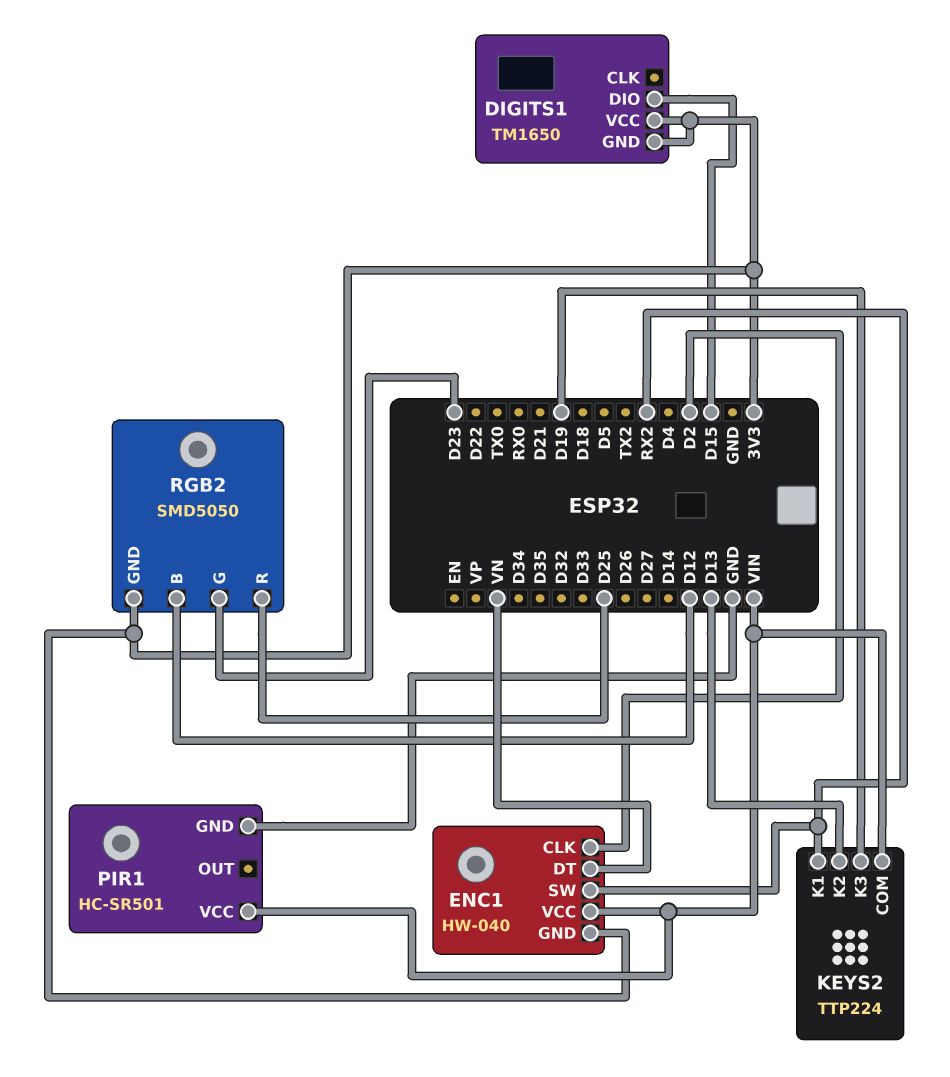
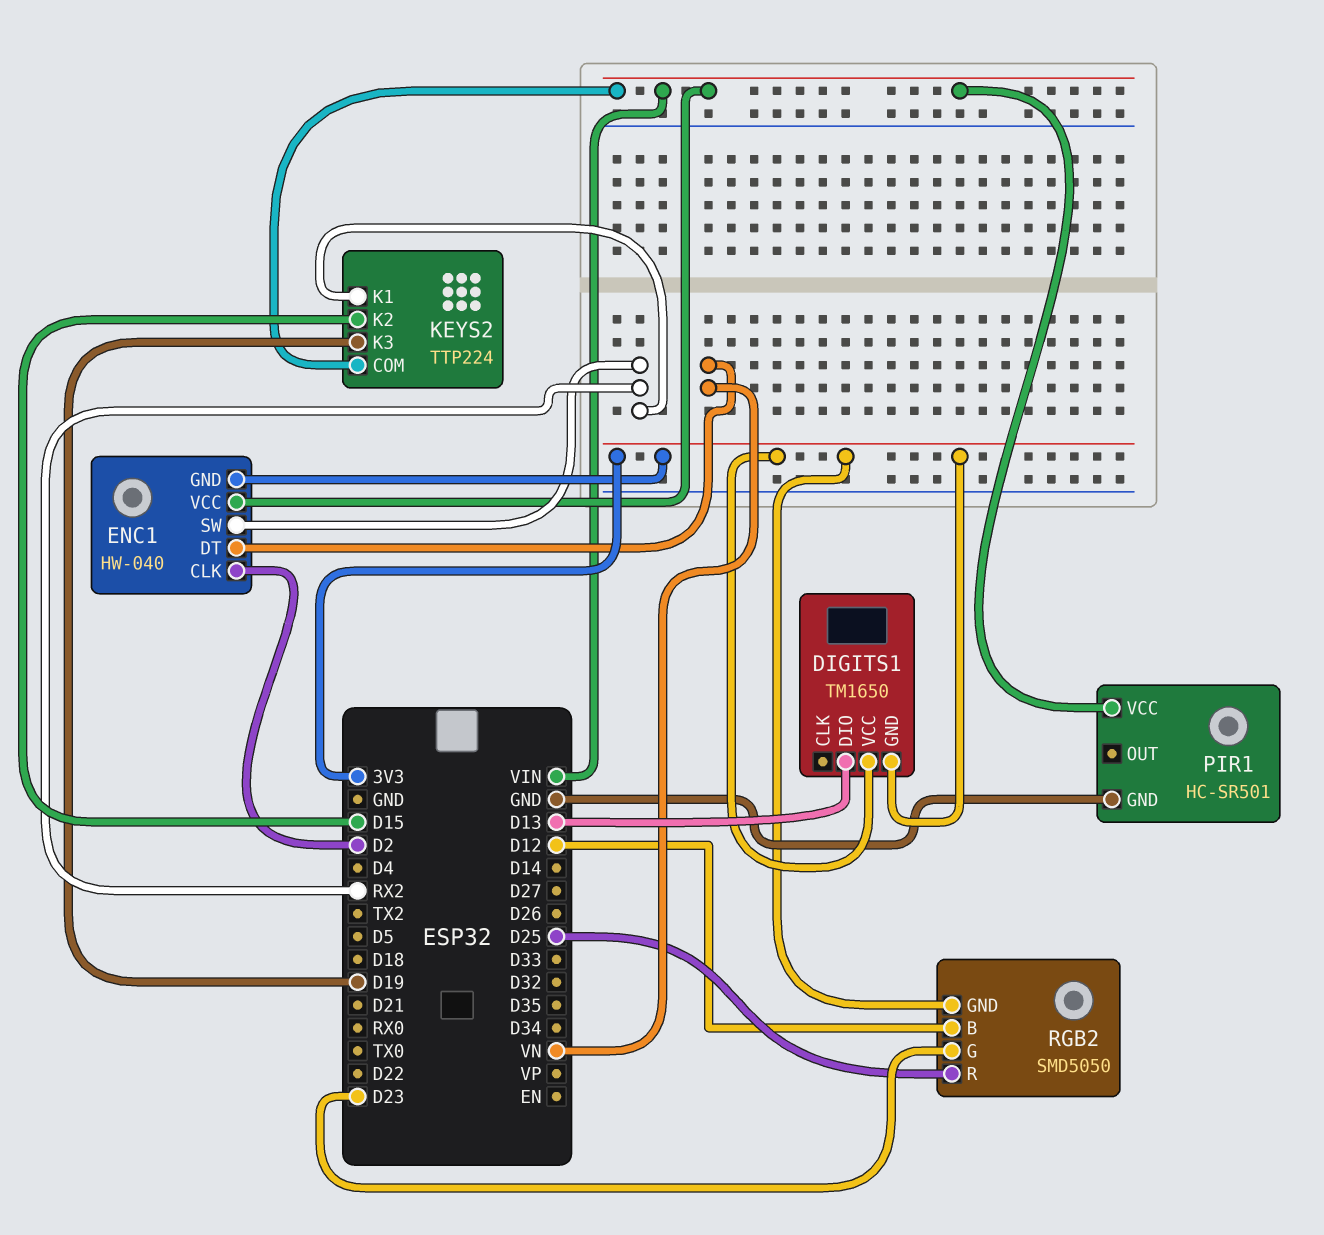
DIGITS1 pin DIO: D15 -> D13
KEYS2 pin K2: D13 -> D15

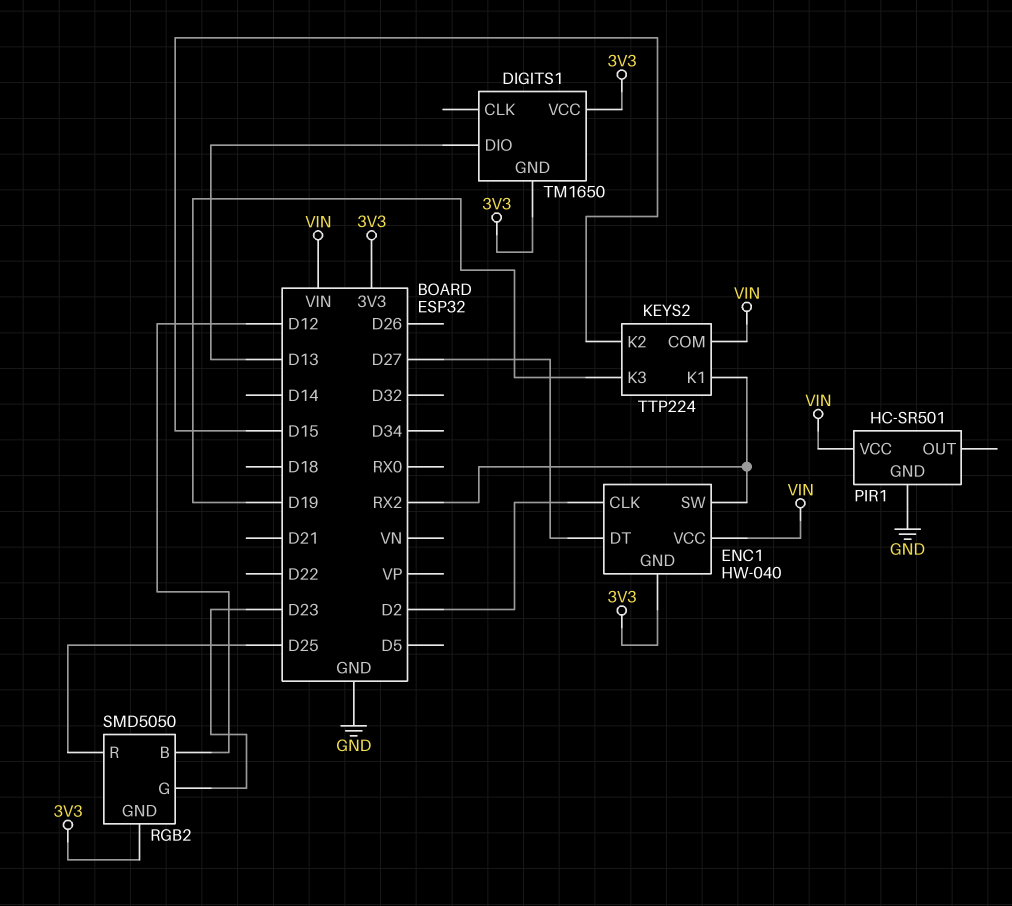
ENC1 pin DT: VN -> D27

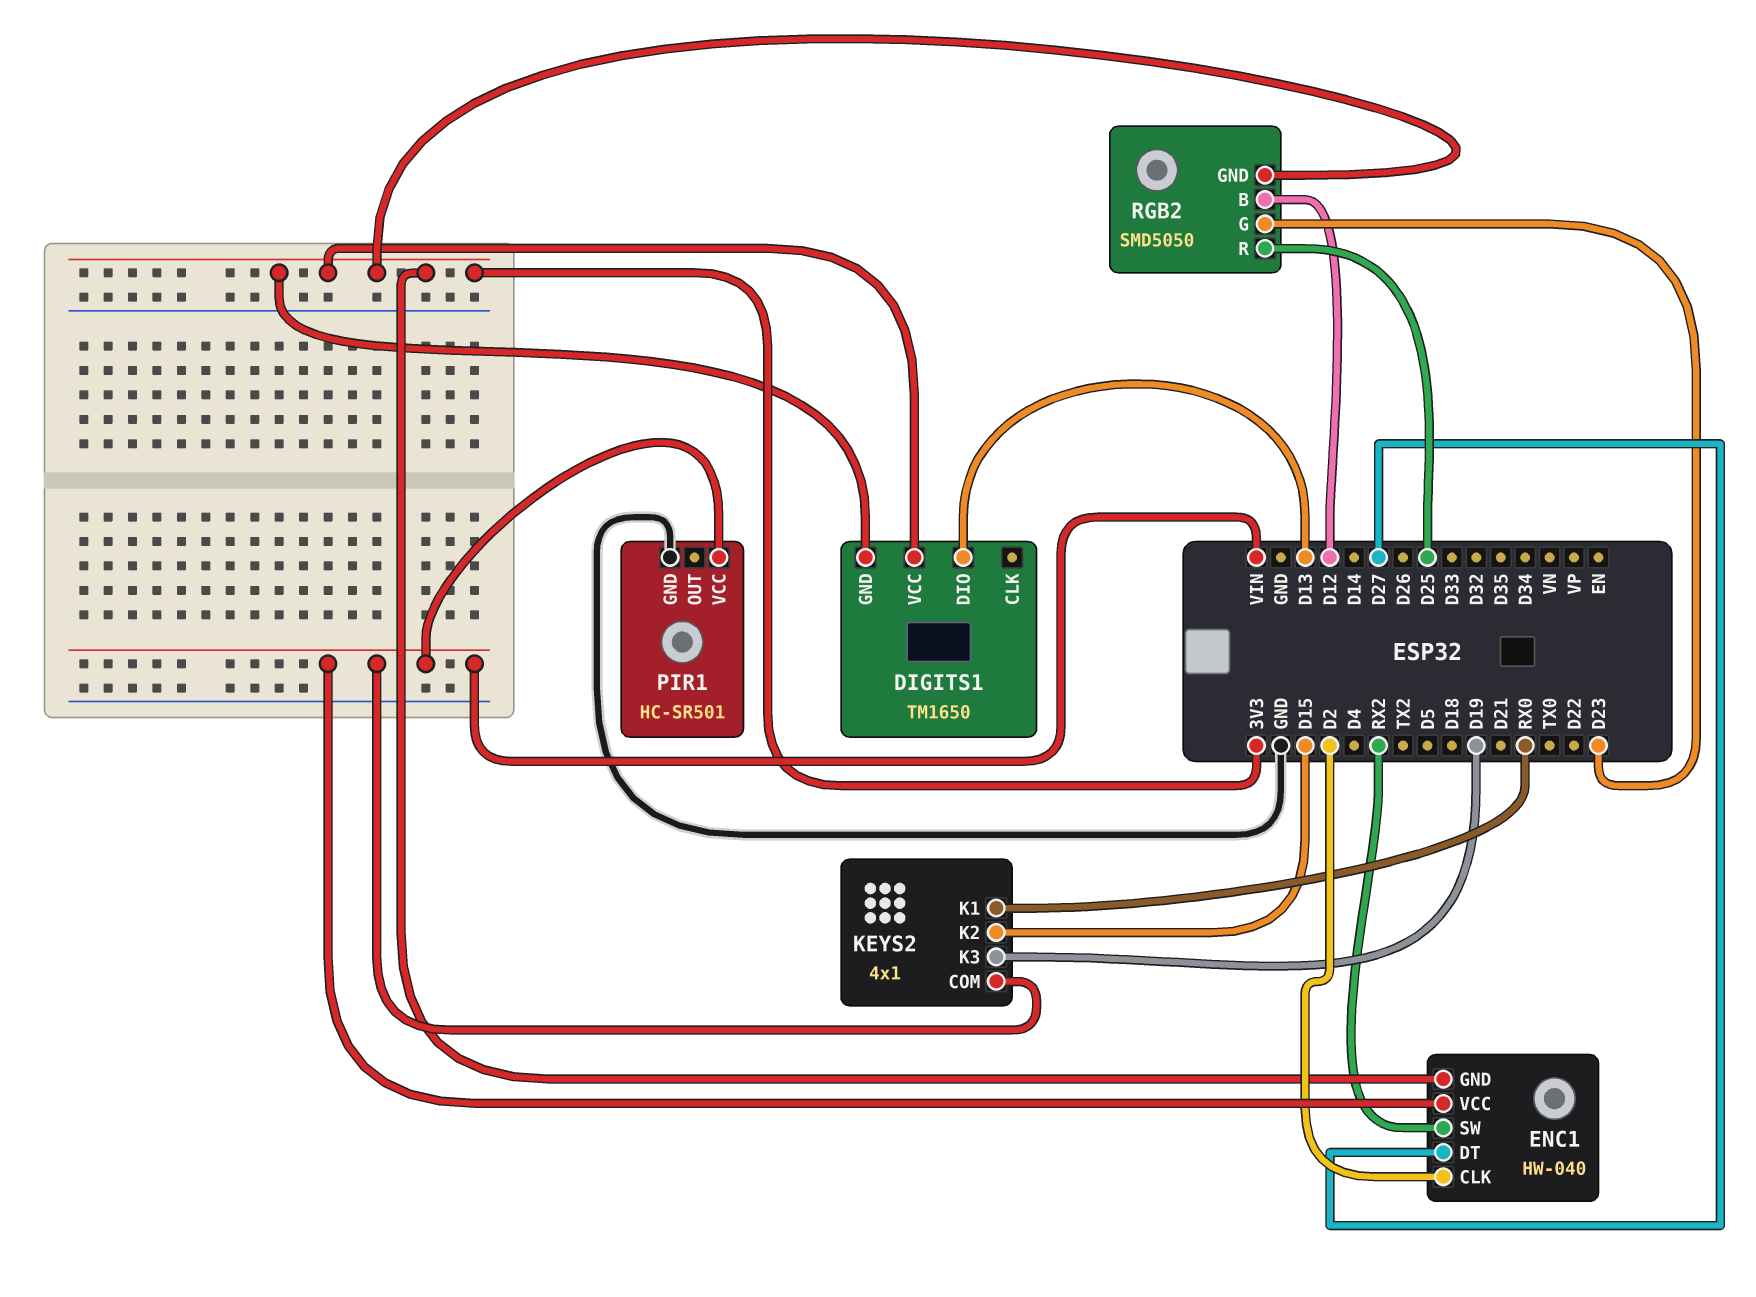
KEYS2: TTP224 -> 4x1
KEYS2 pin K1: RX2 -> RX0

